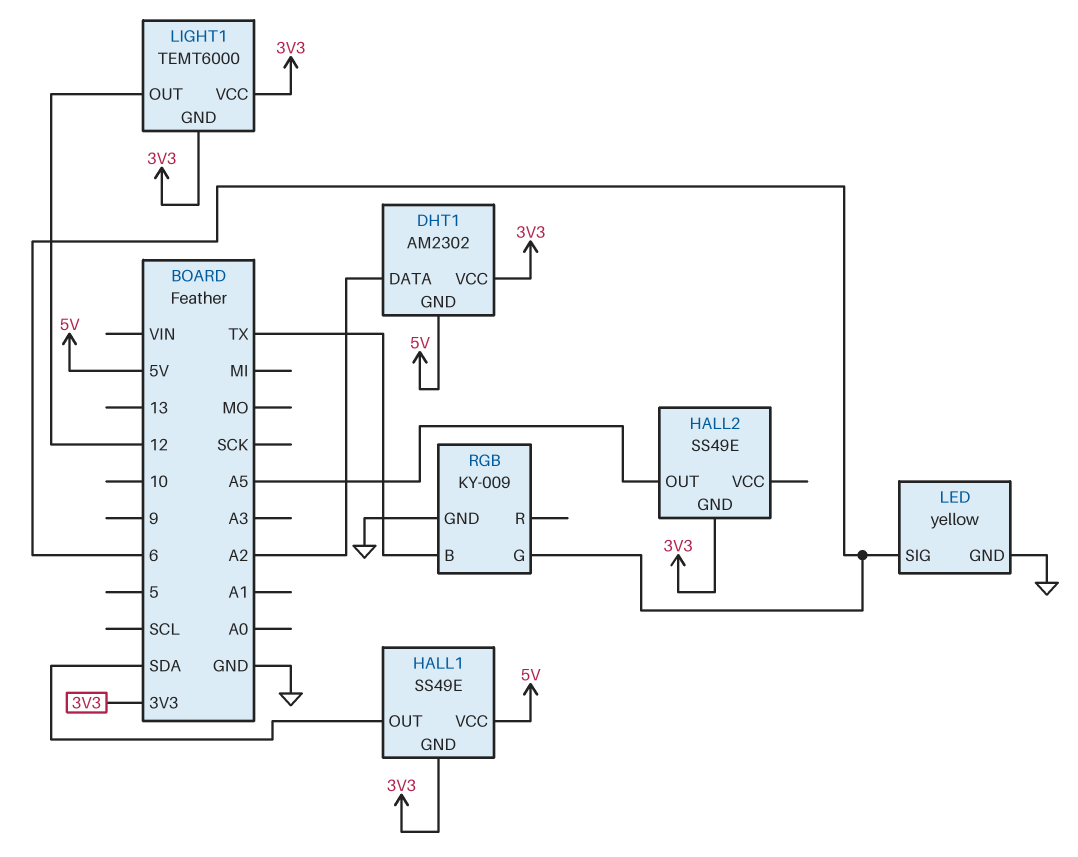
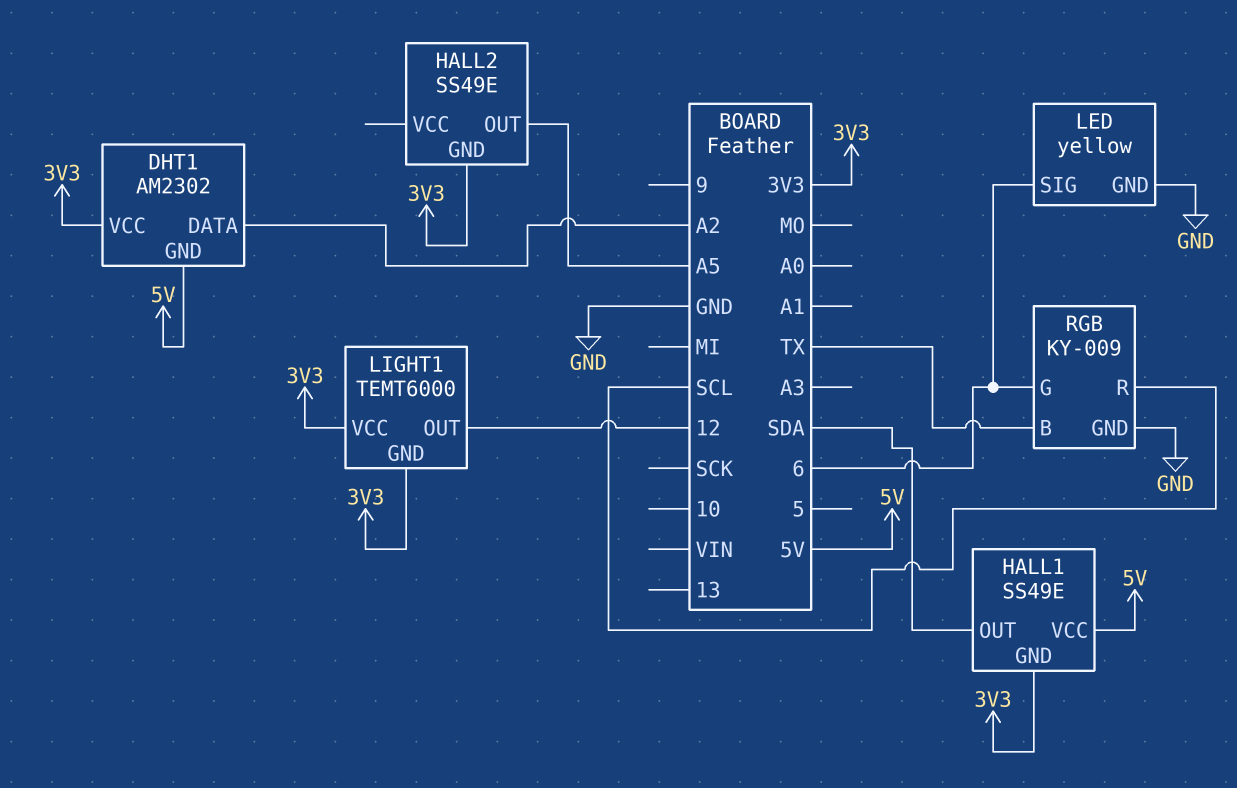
RGB pin R: none -> SCL

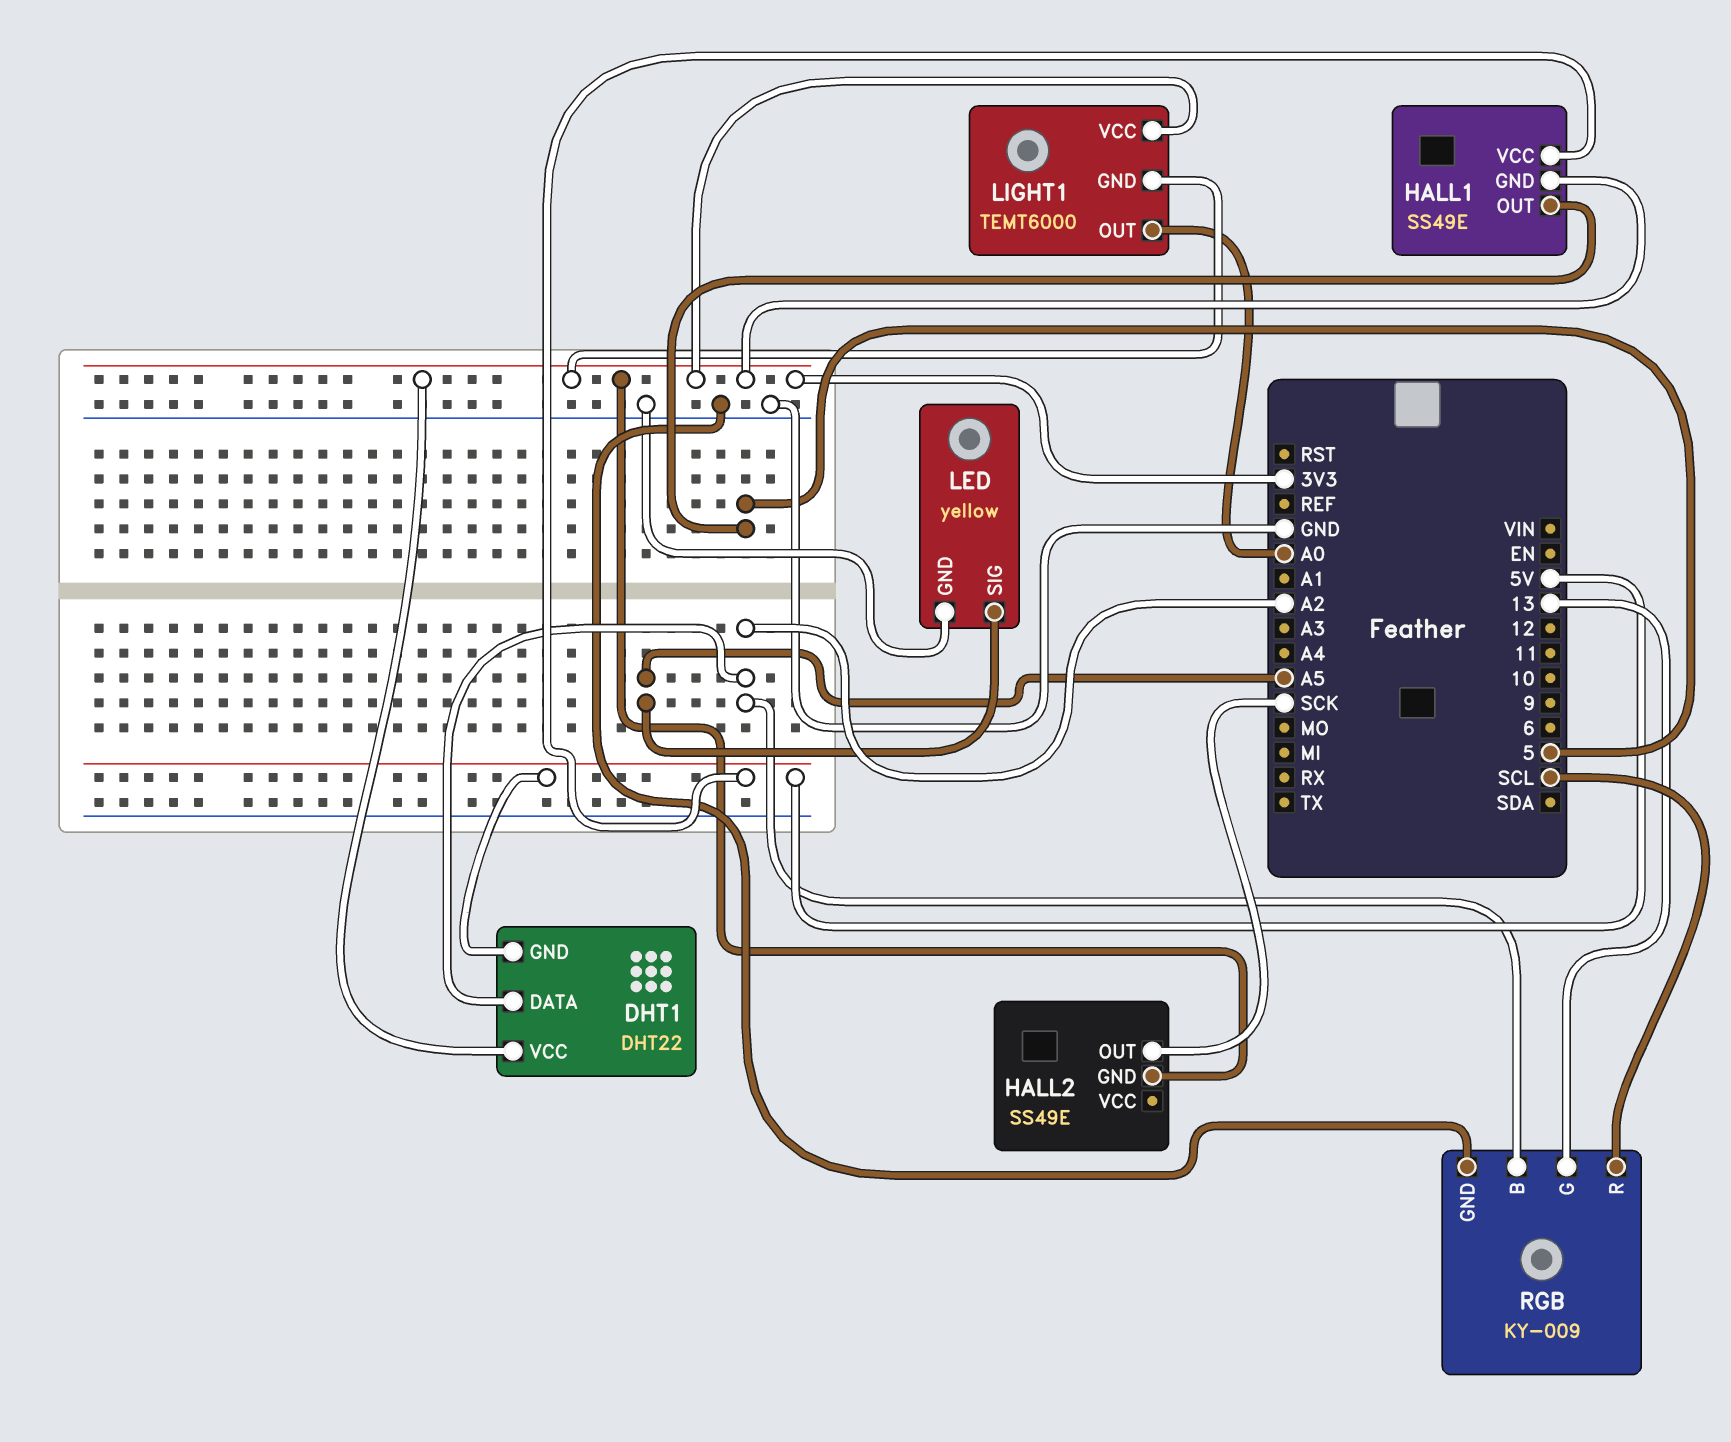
DHT1: AM2302 -> DHT22
HALL1 pin OUT: SDA -> 5
HALL2 pin OUT: A5 -> SCK
LED pin SIG: 6 -> A5
LIGHT1 pin OUT: 12 -> A0
RGB pin B: TX -> A2
RGB pin G: 6 -> 13

